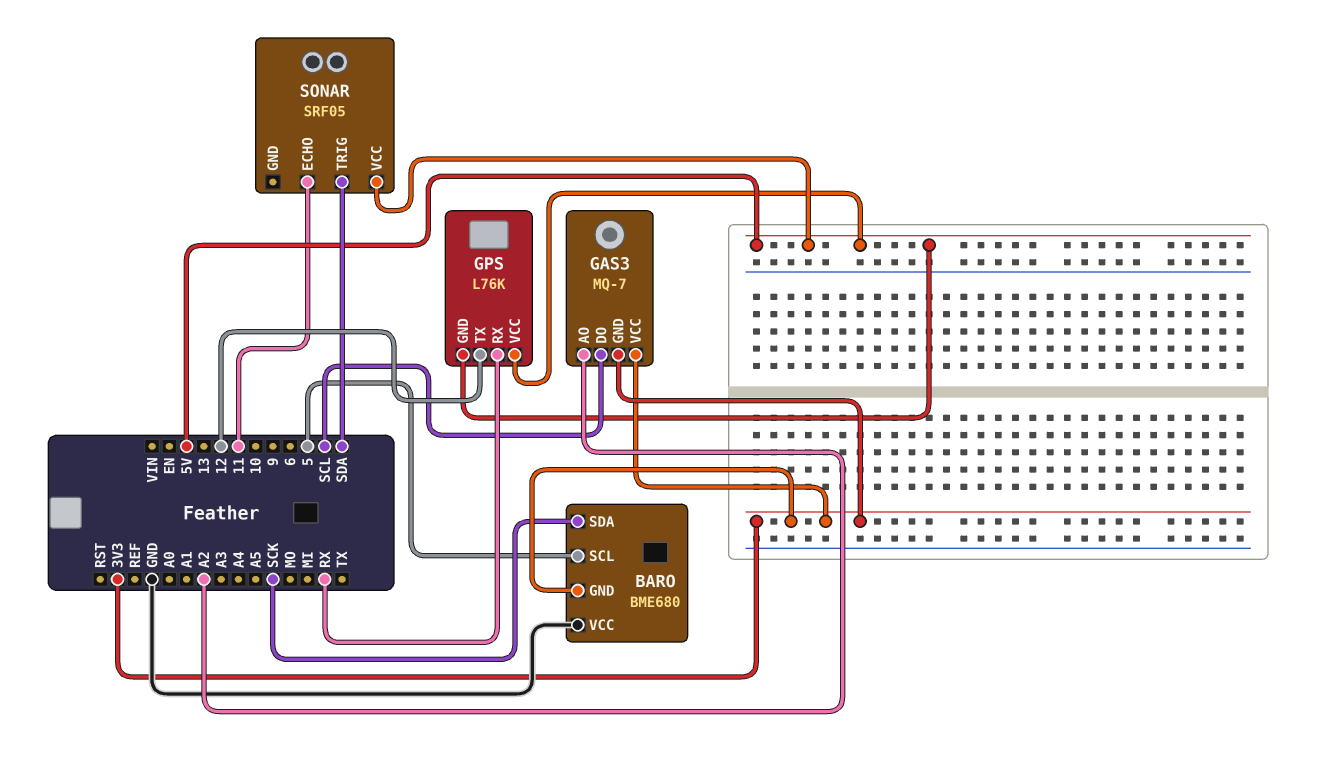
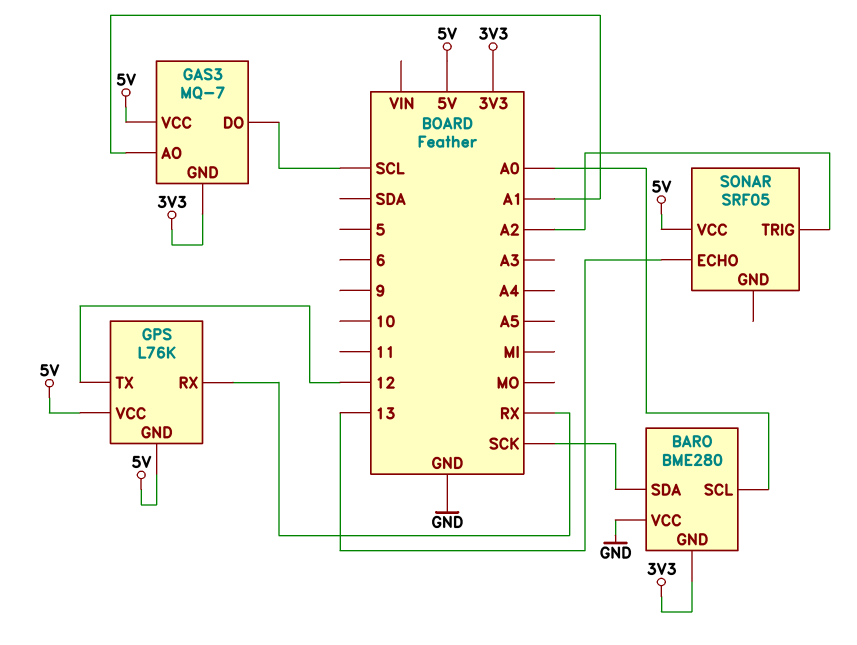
BARO: BME680 -> BME280
BARO pin SCL: 5 -> A0
GAS3 pin AO: A2 -> A1
GAS3 pin VCC: 3V3 -> 5V
SONAR pin ECHO: 11 -> 13
SONAR pin TRIG: SDA -> A2

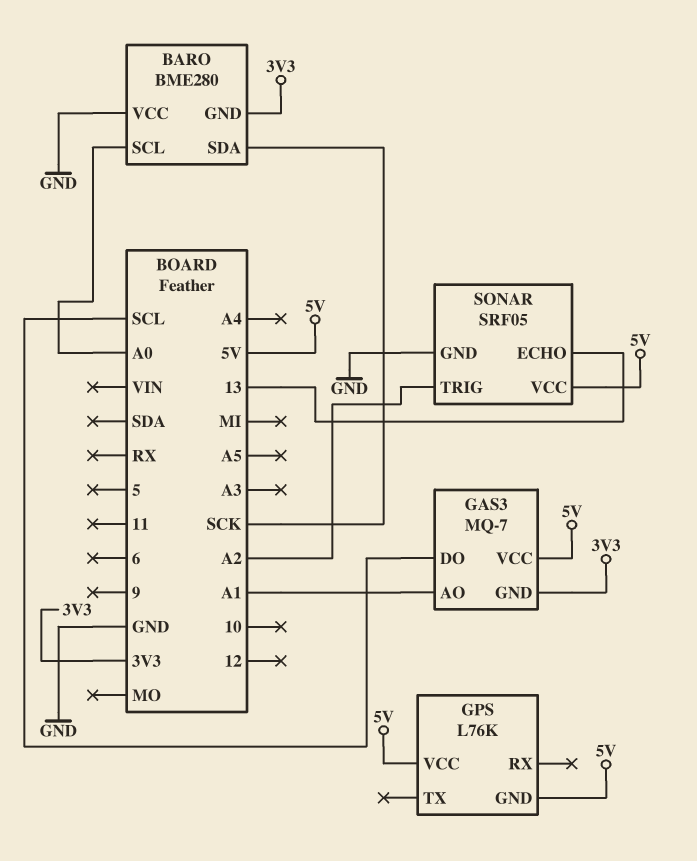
GPS pin RX: RX -> none
GPS pin TX: 12 -> none
SONAR pin GND: none -> GND

